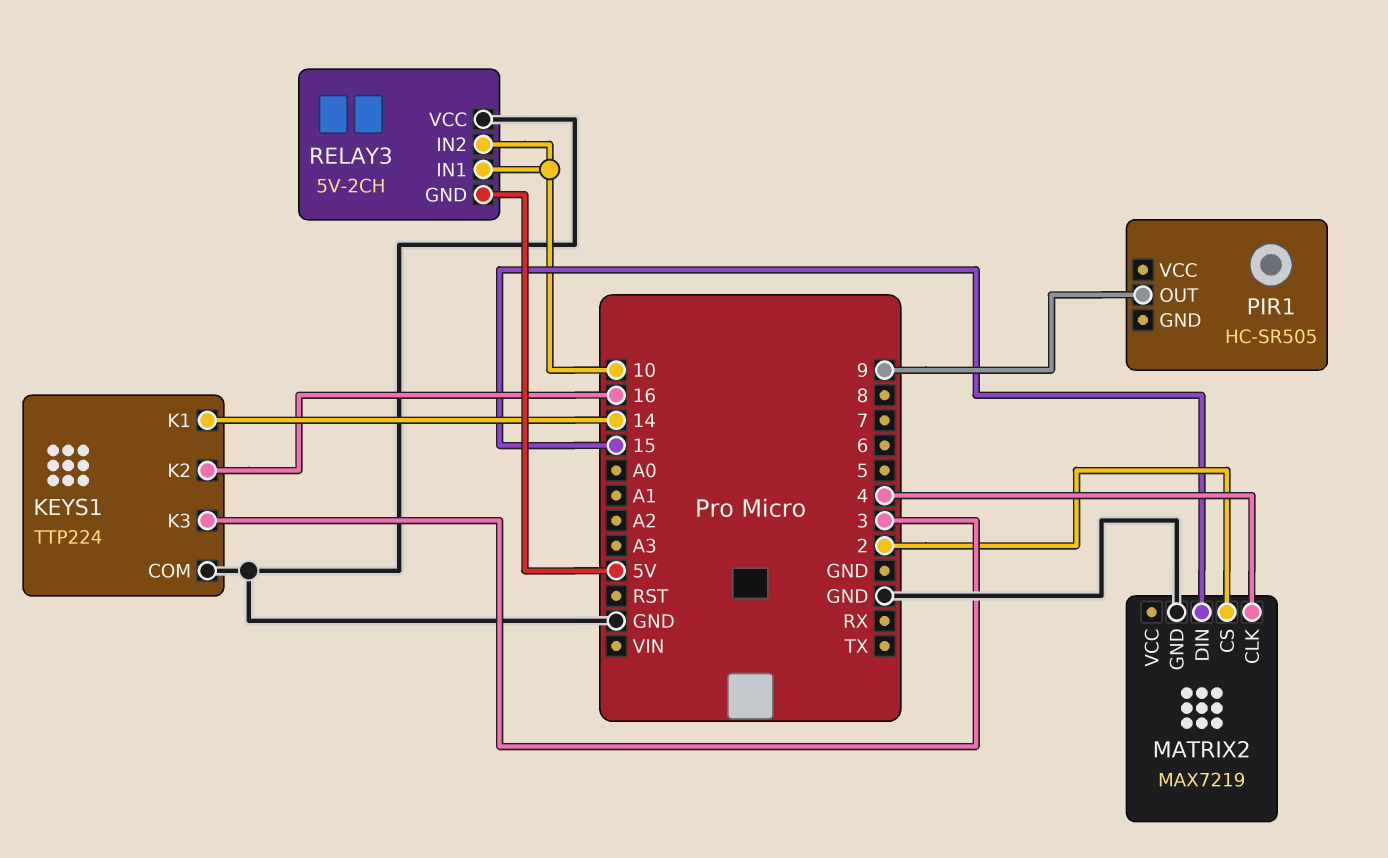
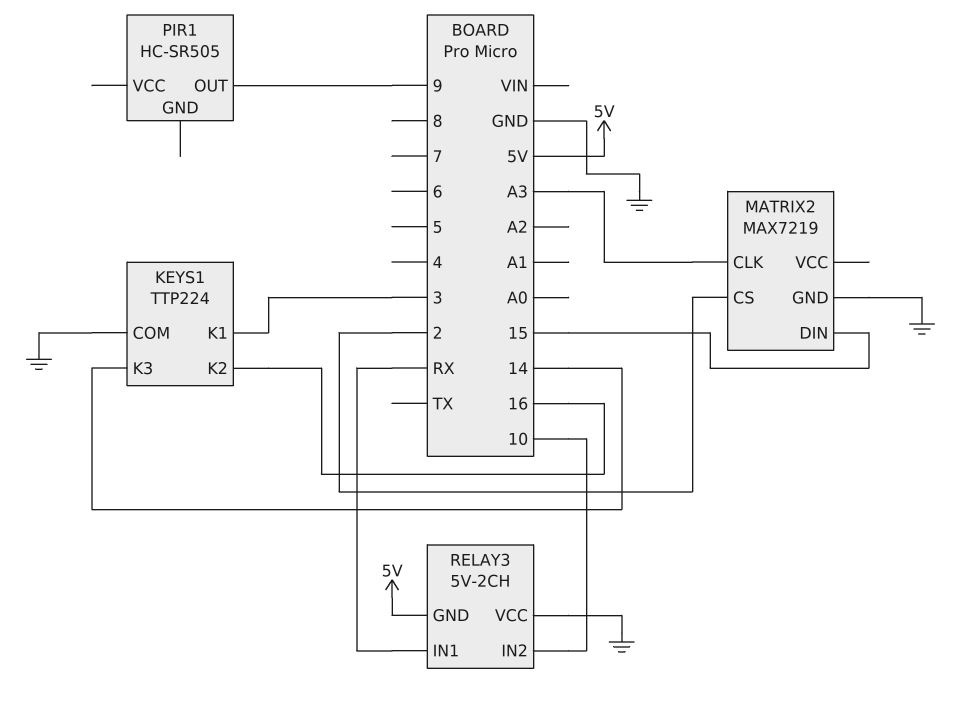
KEYS1 pin K1: 14 -> 3
KEYS1 pin K3: 3 -> 14
MATRIX2 pin CLK: 4 -> A3
RELAY3 pin IN1: 10 -> RX

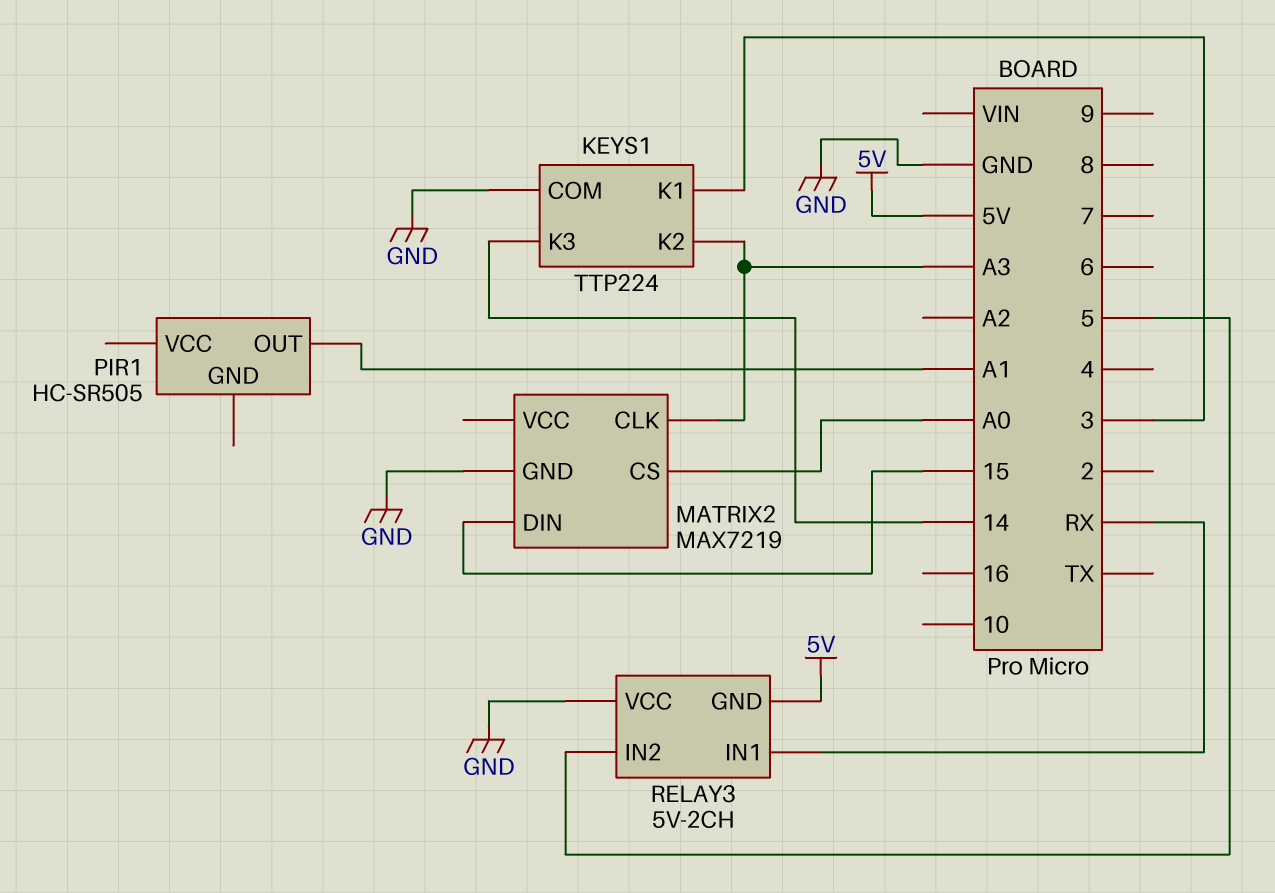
KEYS1 pin K2: 16 -> A3
MATRIX2 pin CS: 2 -> A0
PIR1 pin OUT: 9 -> A1
RELAY3 pin IN2: 10 -> 5

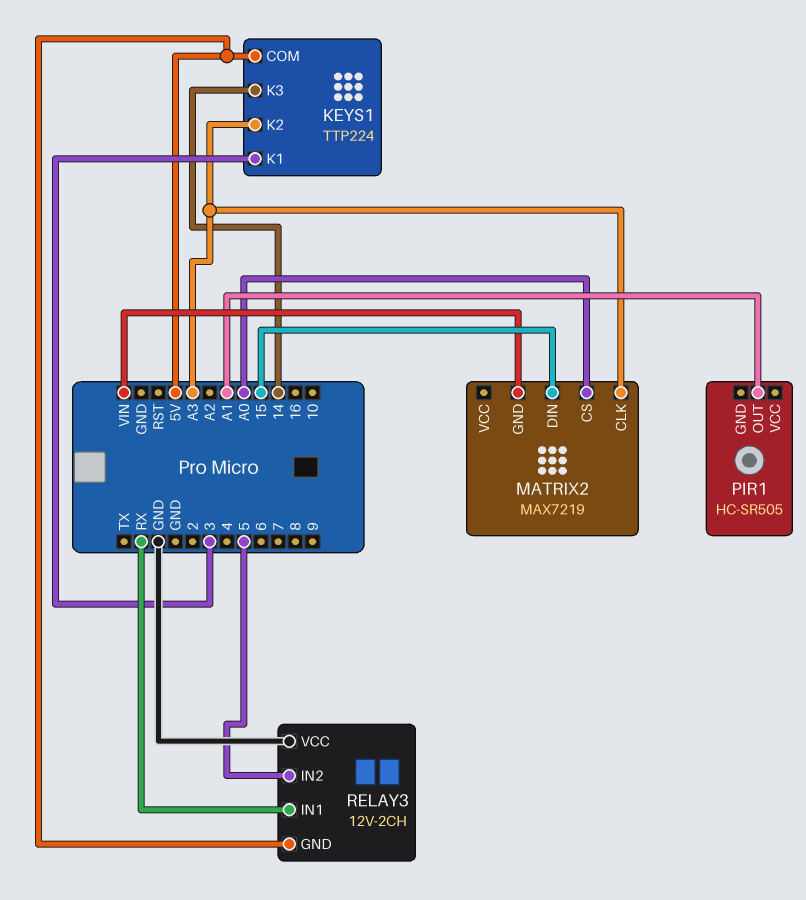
KEYS1 pin COM: GND -> 5V
MATRIX2 pin GND: GND -> VIN
RELAY3: 5V-2CH -> 12V-2CH

